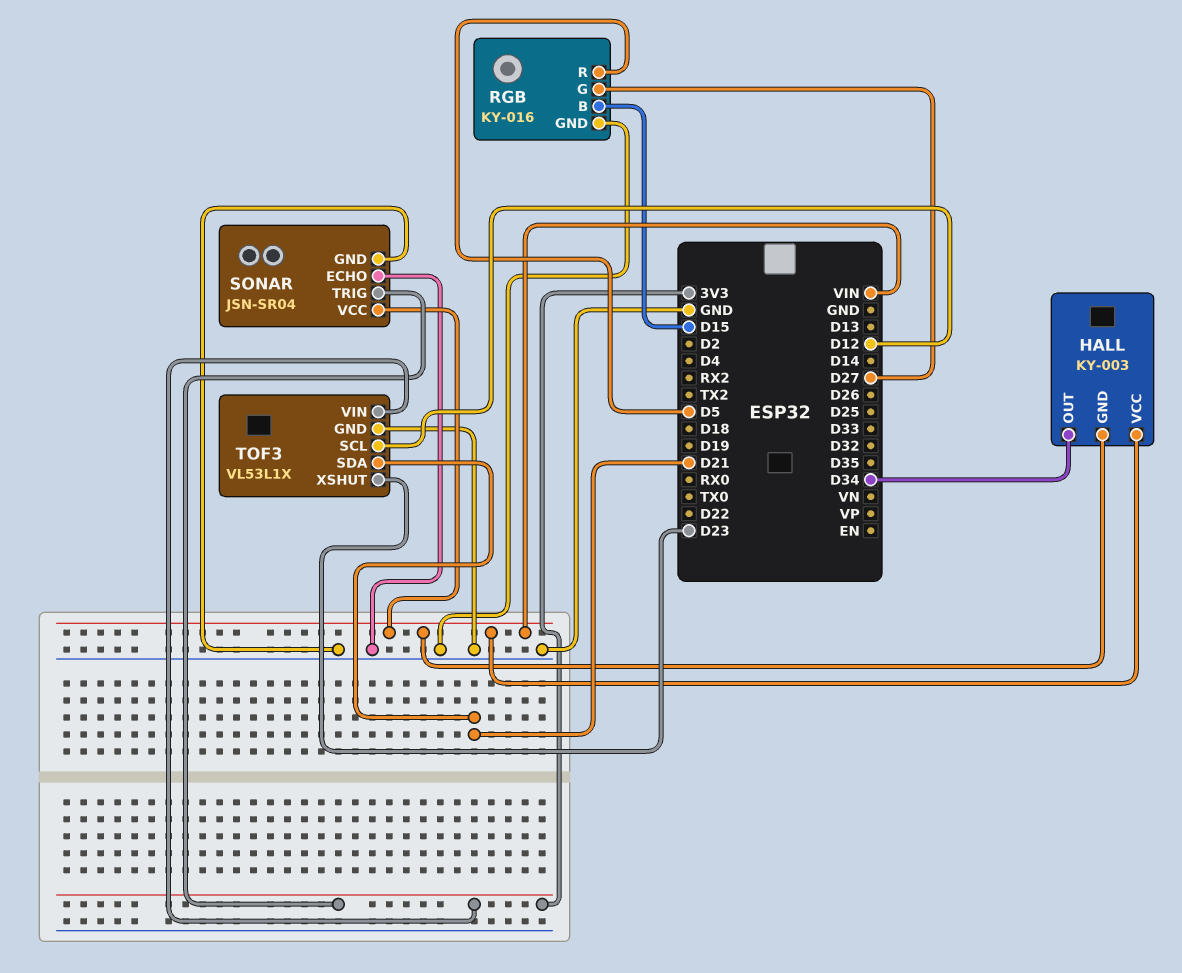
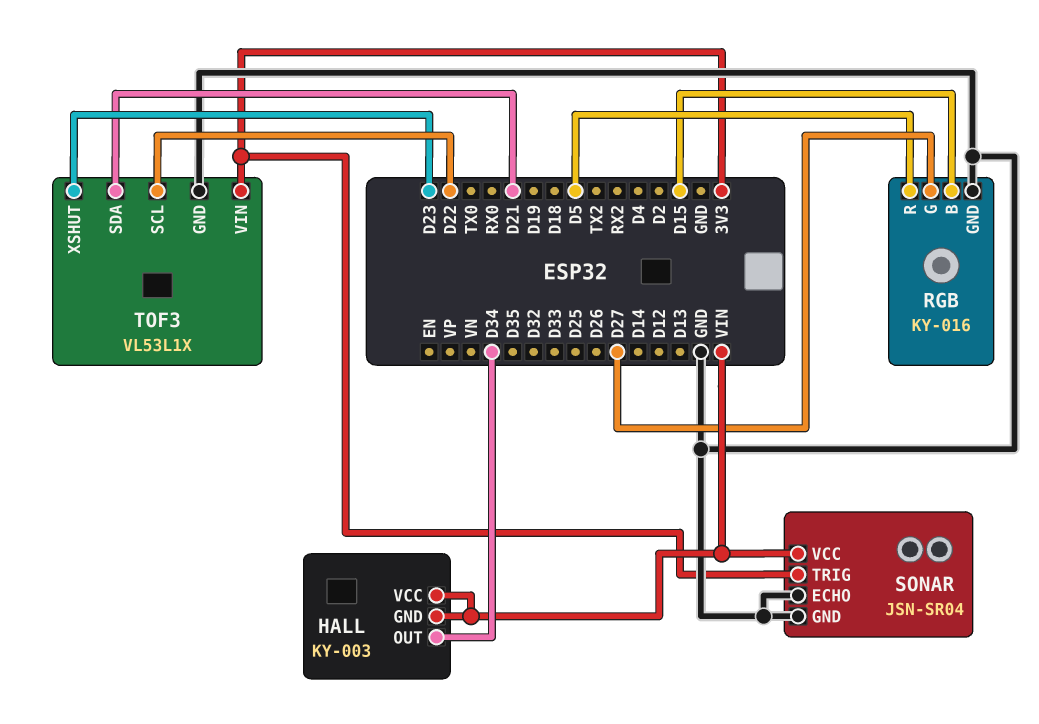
TOF3 pin SCL: D12 -> D22

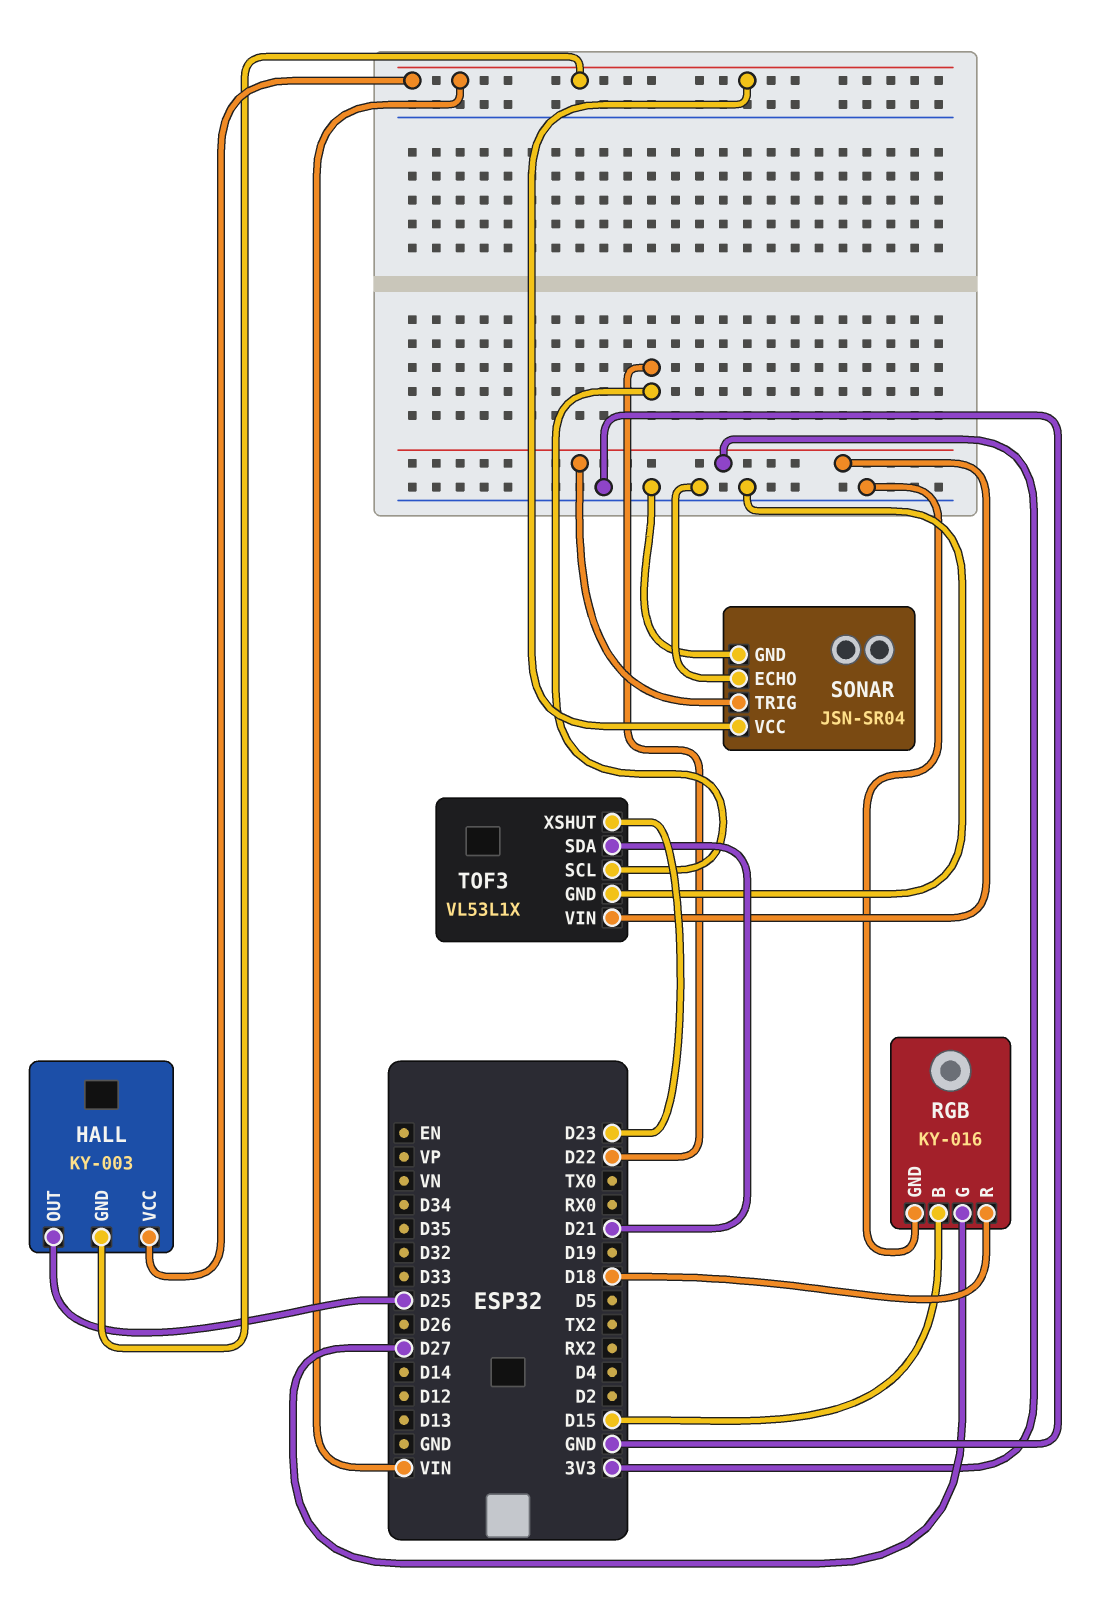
HALL pin OUT: D34 -> D25
RGB pin R: D5 -> D18

